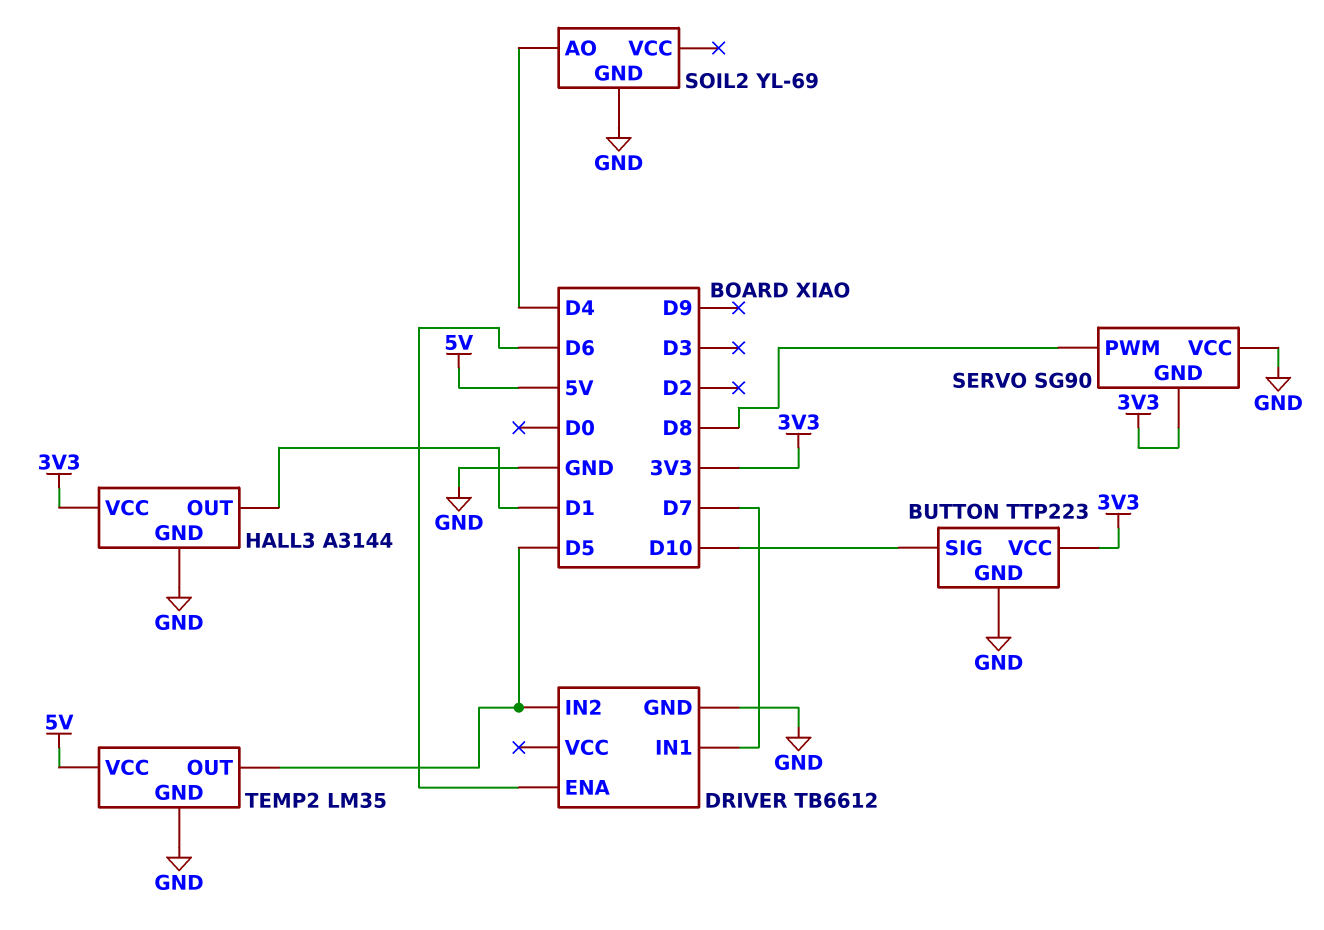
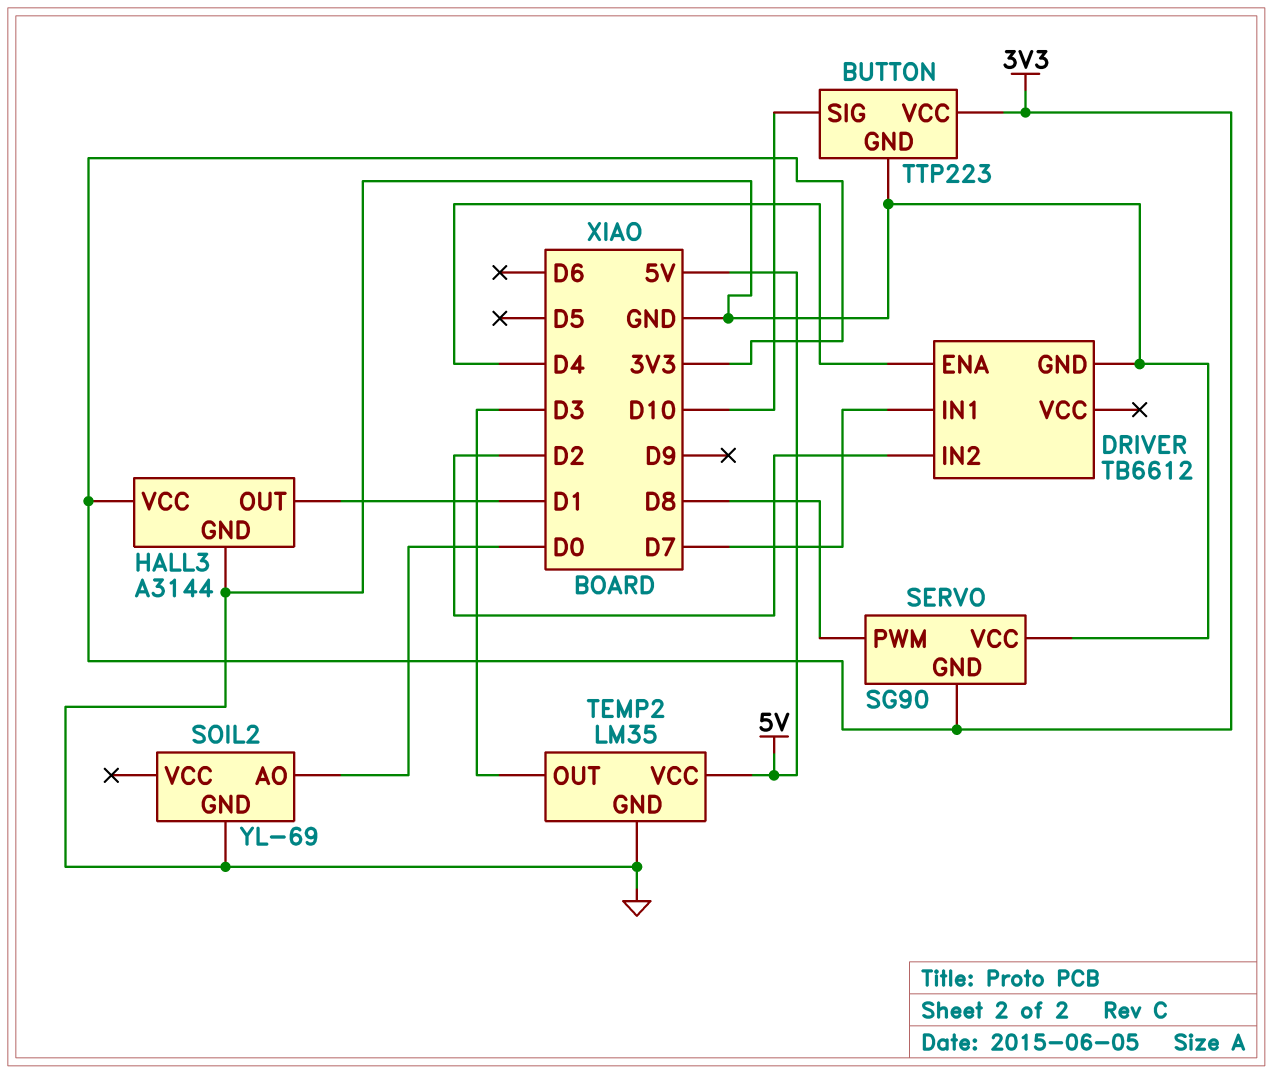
DRIVER pin ENA: D6 -> D4
DRIVER pin IN2: D5 -> D2
SOIL2 pin AO: D4 -> D0
TEMP2 pin OUT: D5 -> D3

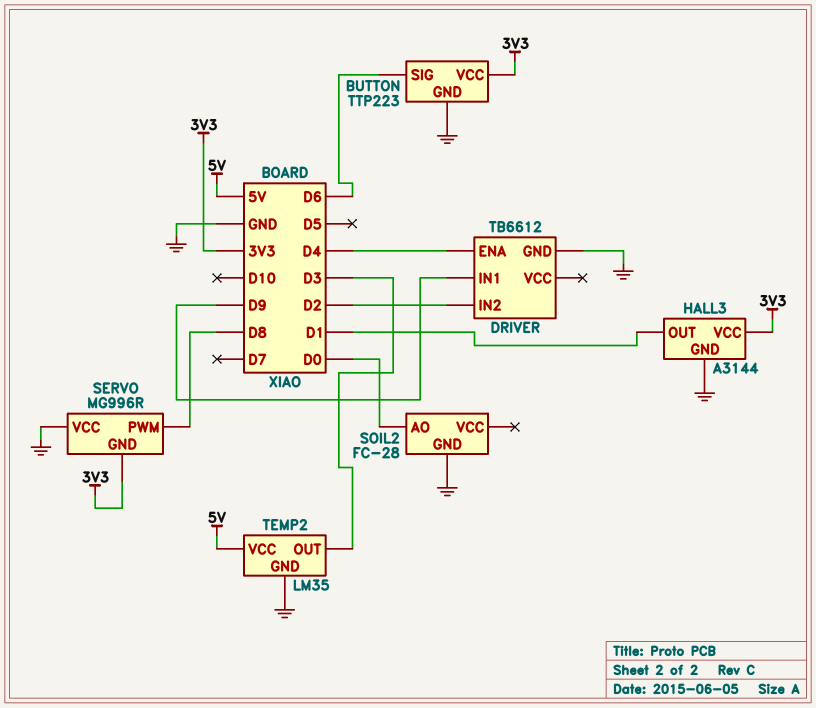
BUTTON pin SIG: D10 -> D6
DRIVER pin IN1: D7 -> D9
SERVO: SG90 -> MG996R
SOIL2: YL-69 -> FC-28

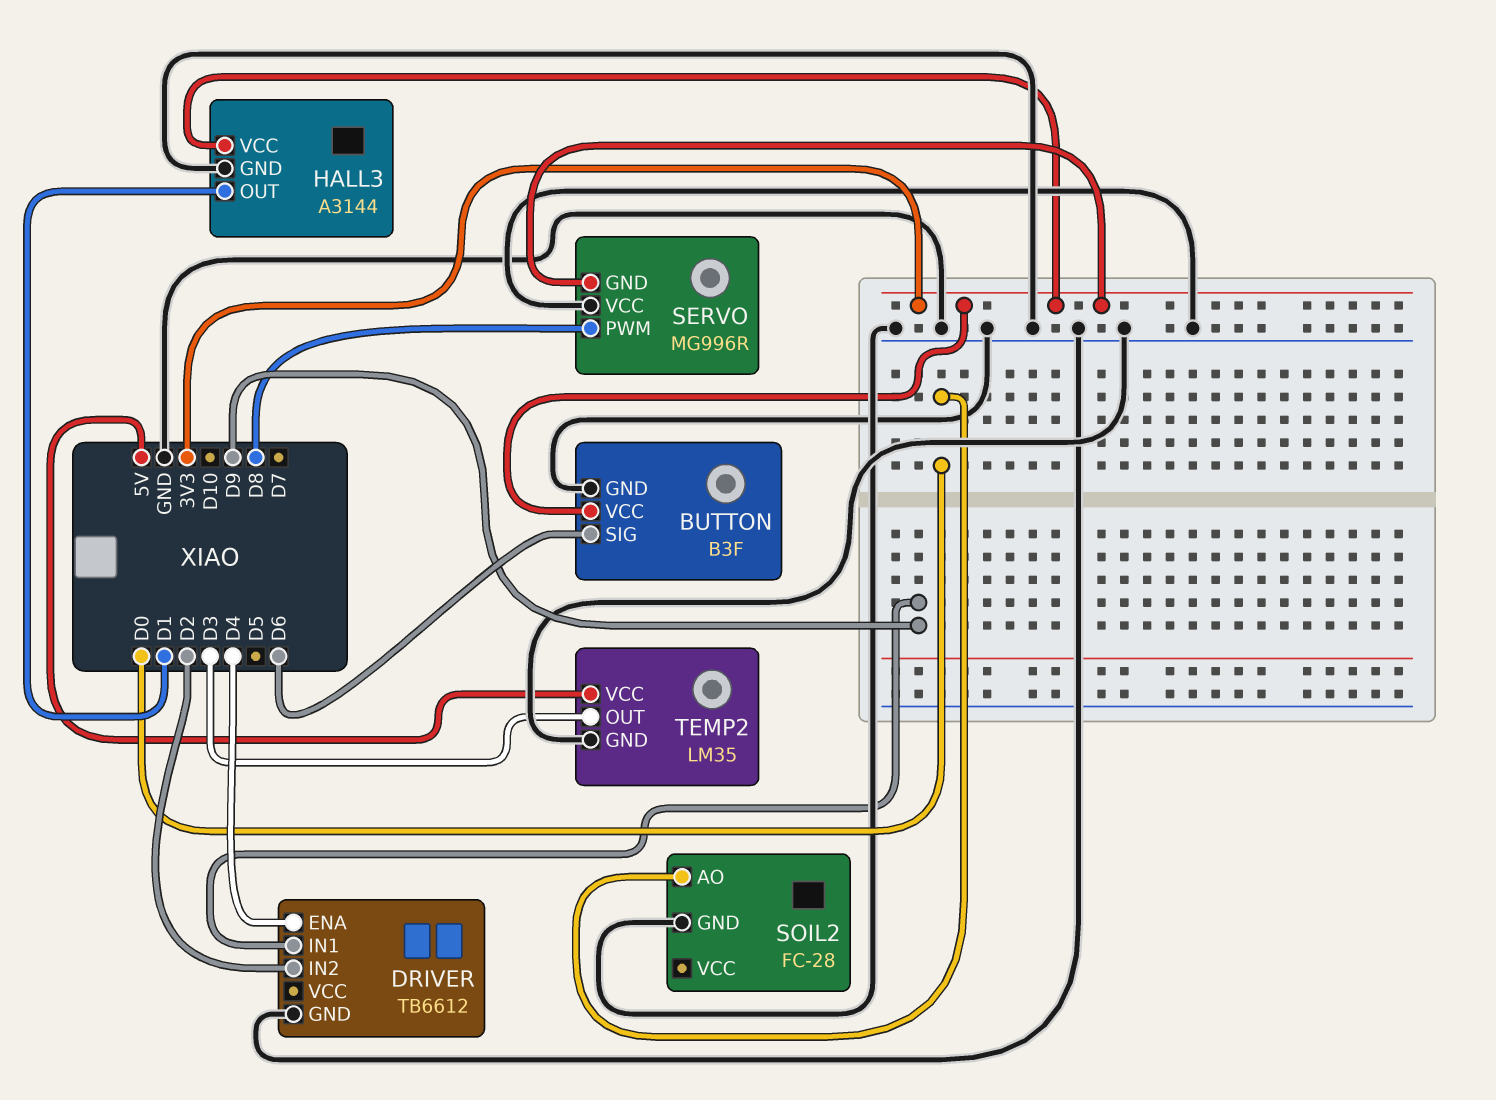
BUTTON: TTP223 -> B3F

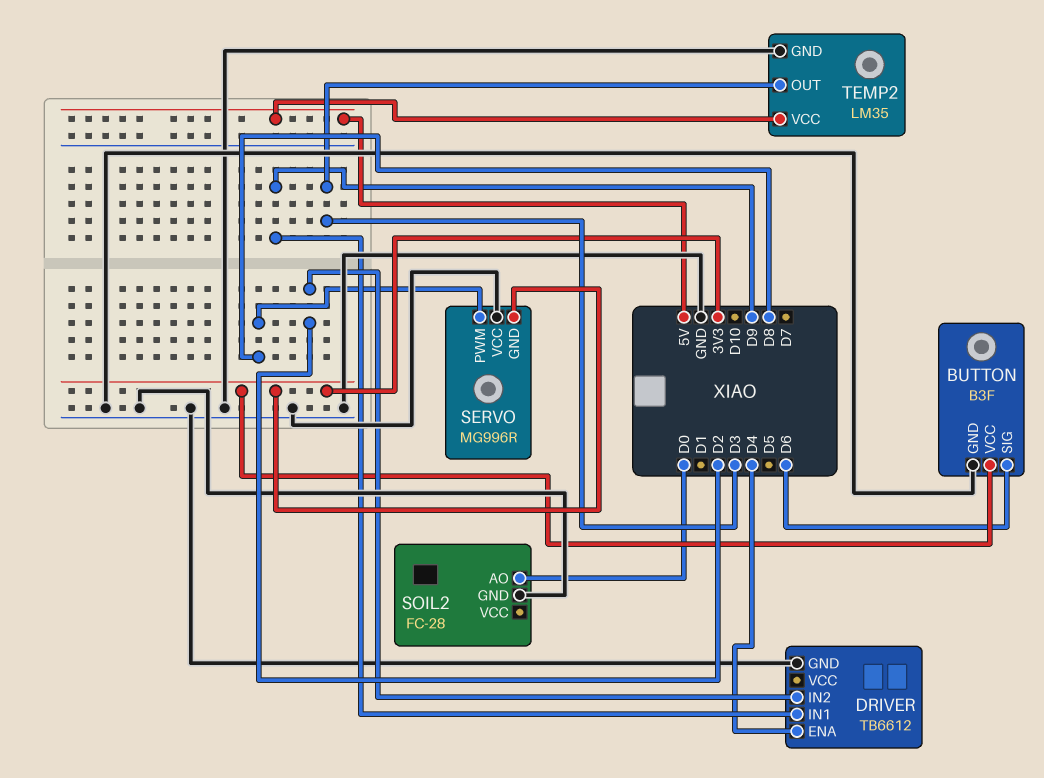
HALL3: A3144 -> none
HALL3 pin GND: GND -> none
HALL3 pin OUT: D1 -> none
HALL3 pin VCC: 3V3 -> none

